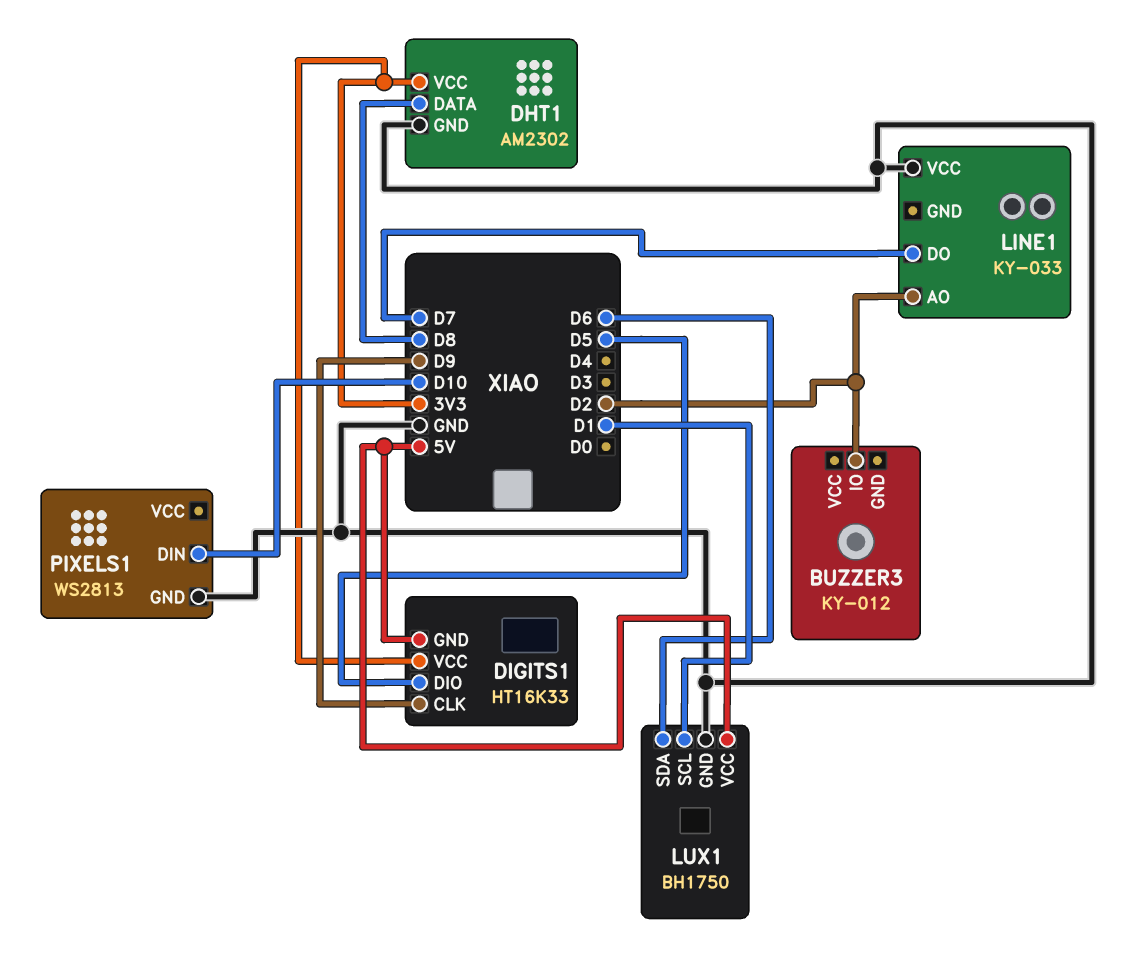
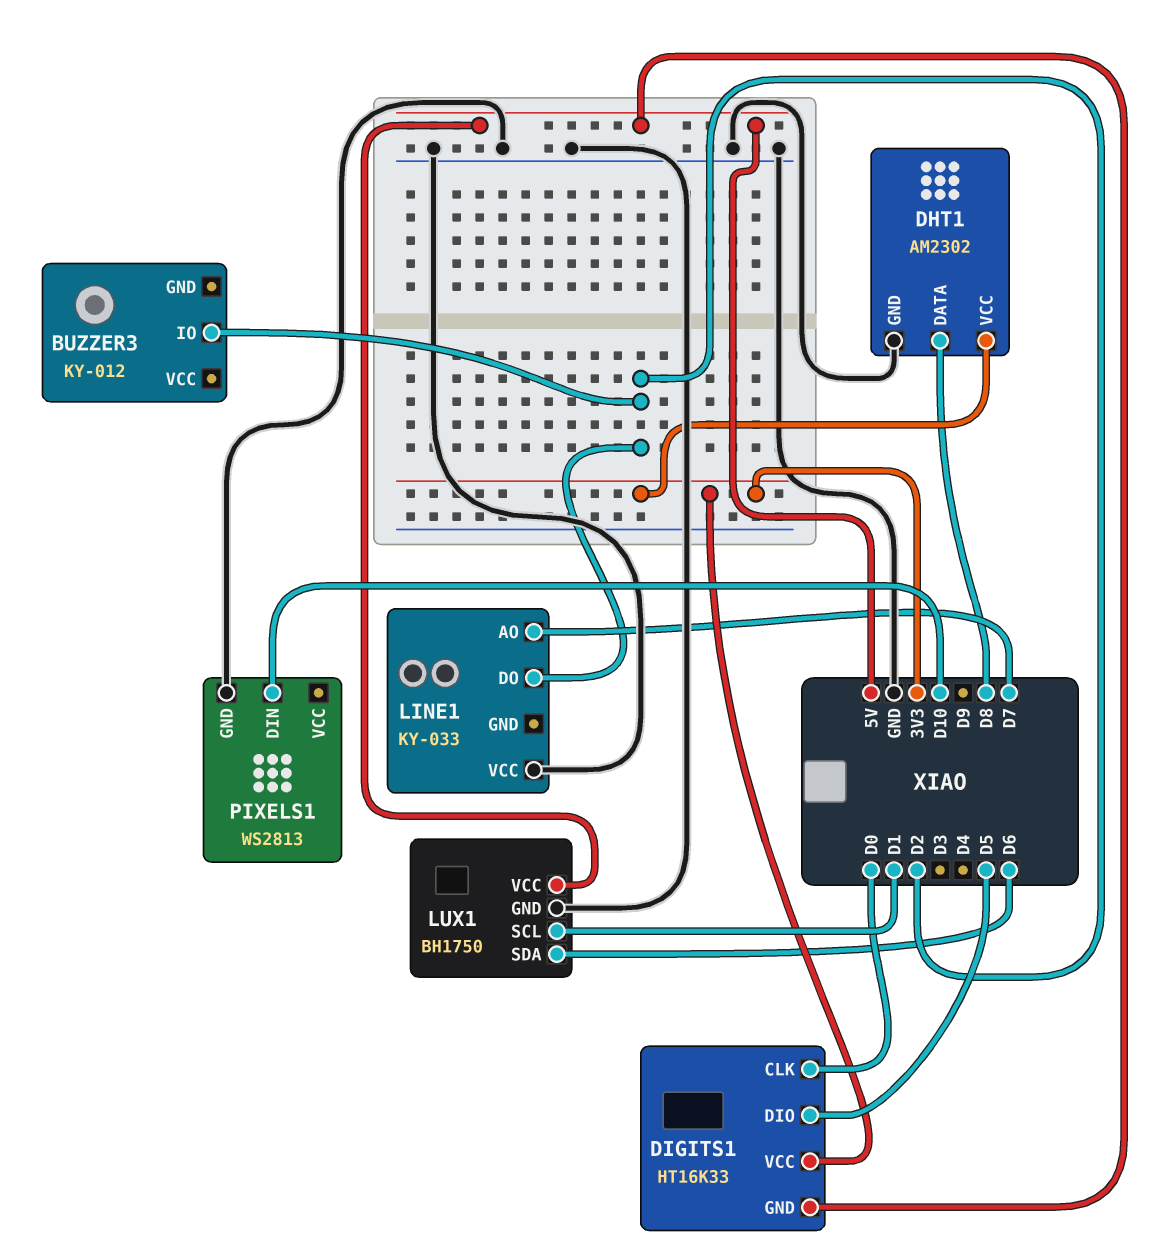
DIGITS1 pin CLK: D9 -> D0
LINE1 pin AO: D2 -> D7
LINE1 pin DO: D7 -> D2

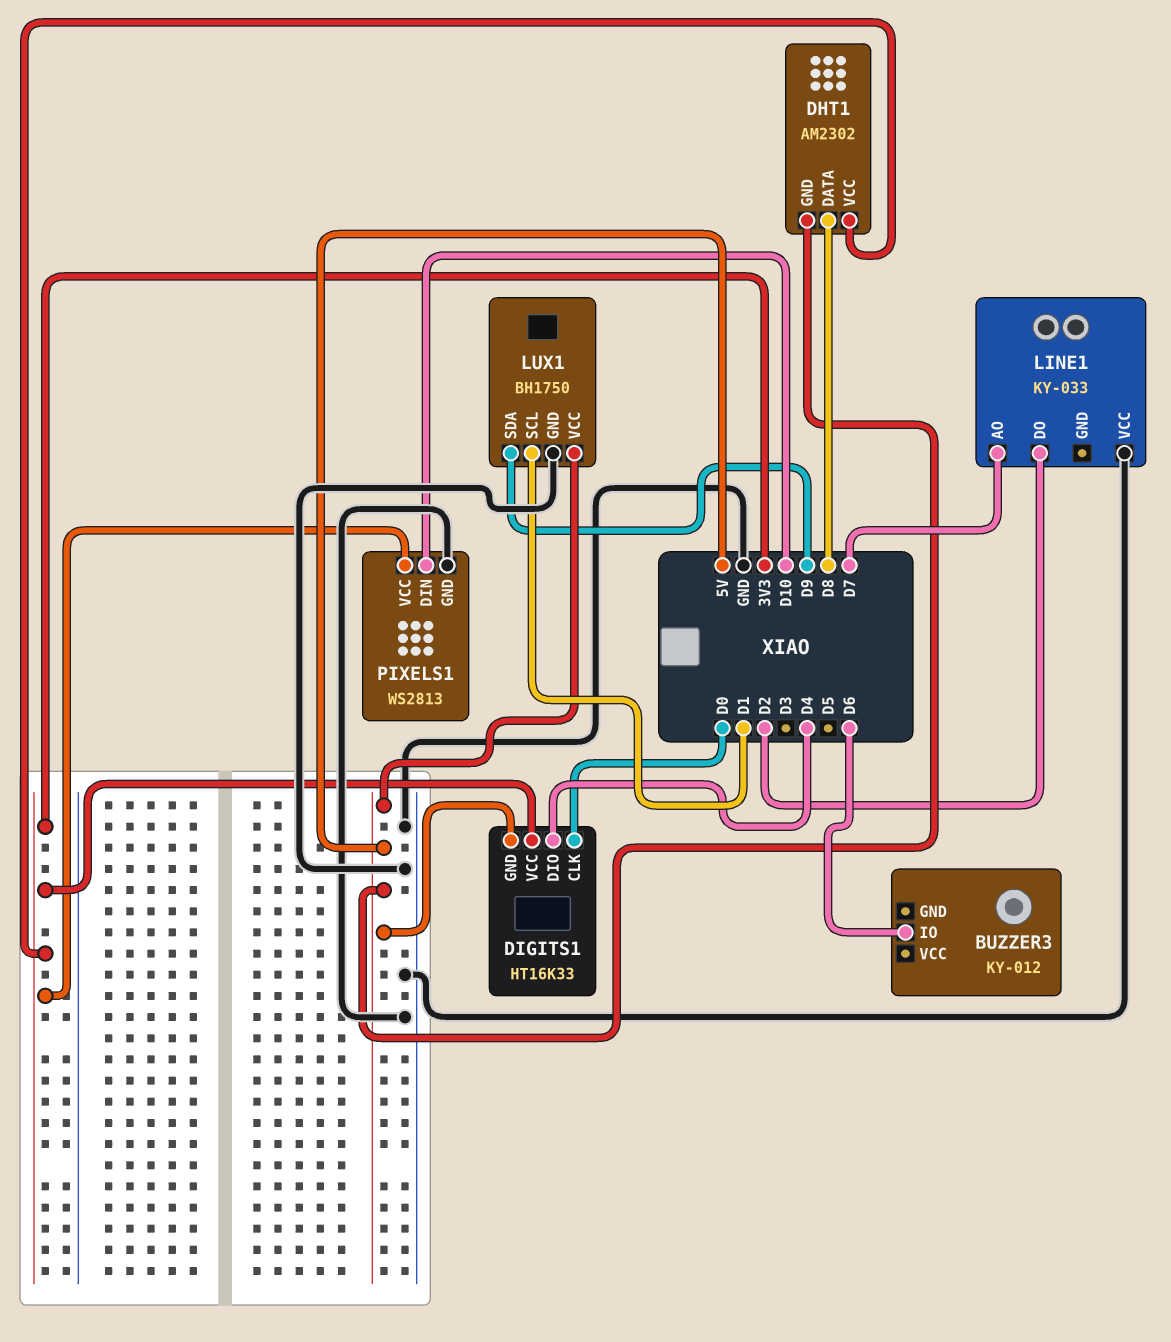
BUZZER3 pin IO: D2 -> D6
DHT1 pin GND: GND -> 5V
DIGITS1 pin DIO: D5 -> D4
LUX1 pin SDA: D6 -> D9
PIXELS1 pin VCC: none -> 3V3

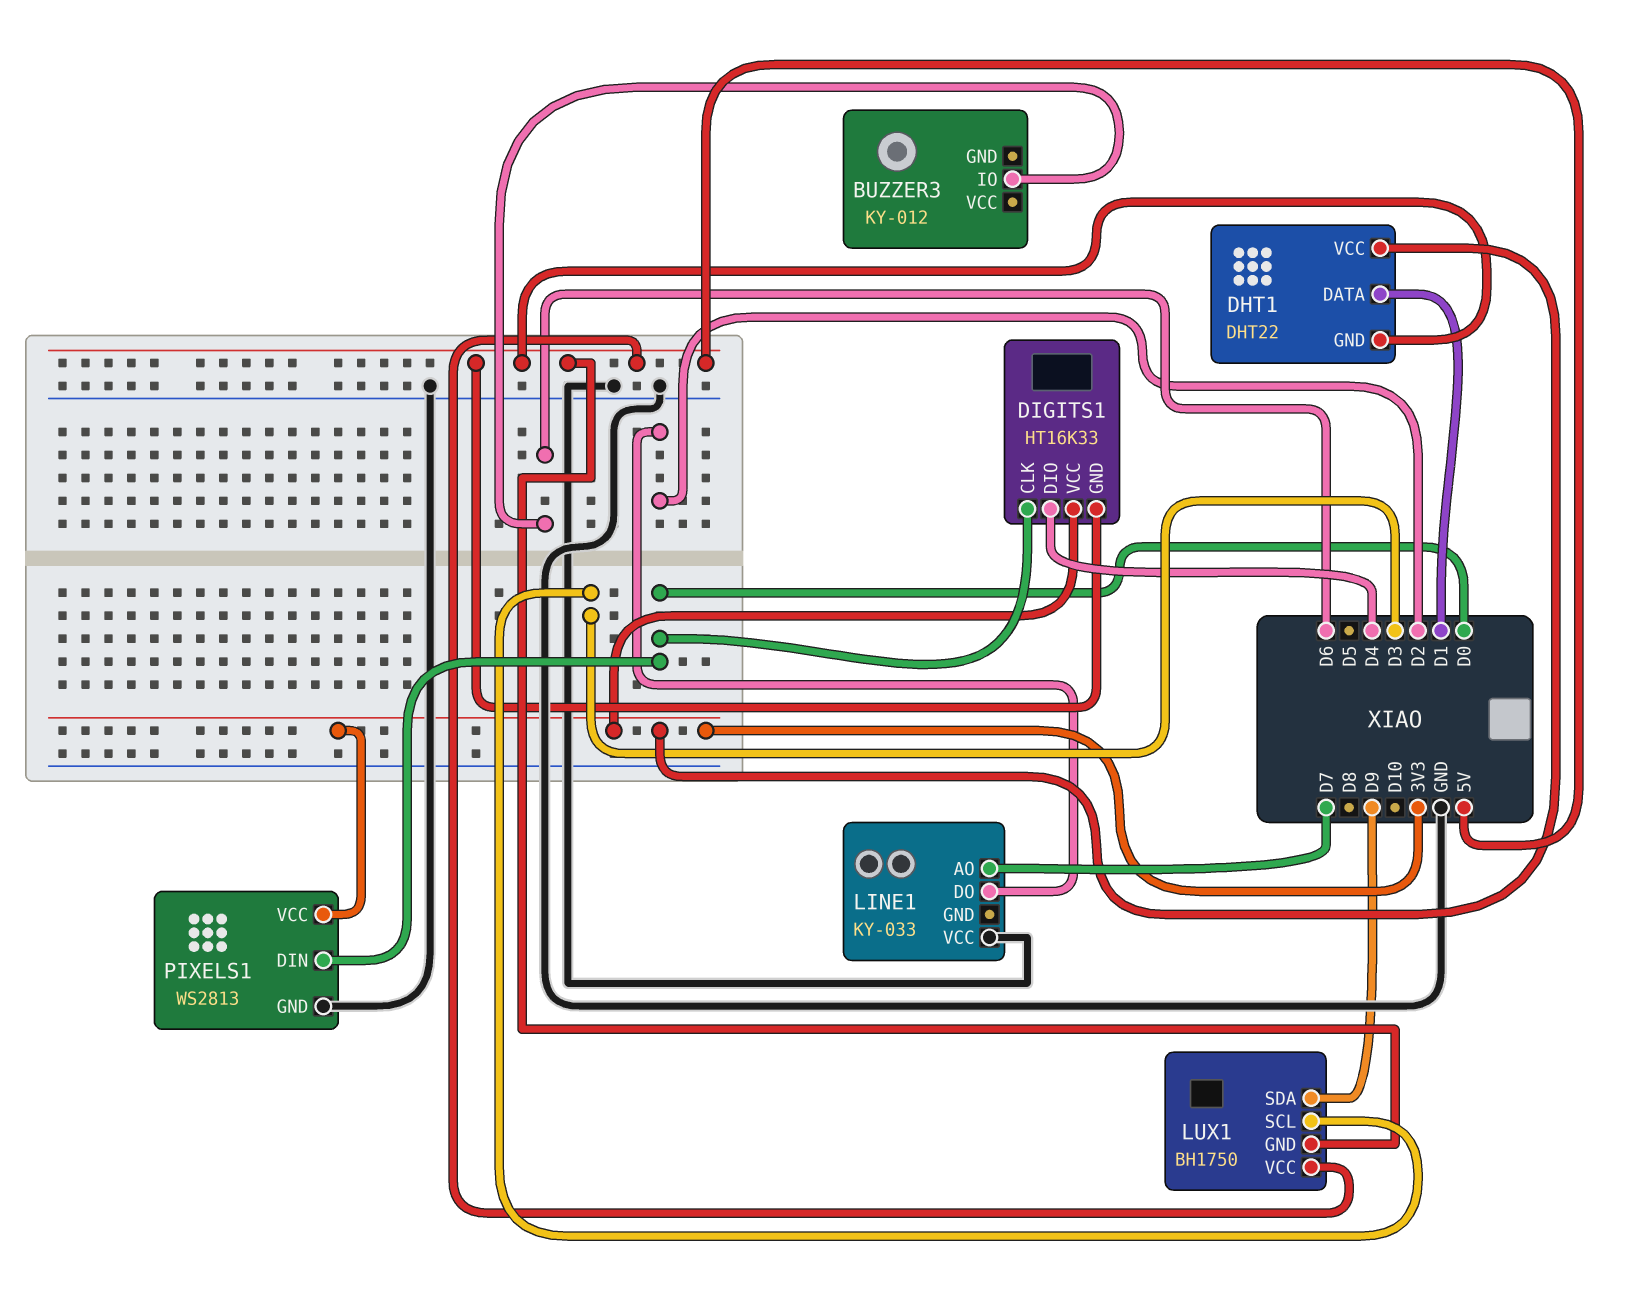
DHT1: AM2302 -> DHT22
DHT1 pin DATA: D8 -> D1
LUX1 pin GND: GND -> 5V
LUX1 pin SCL: D1 -> D3
PIXELS1 pin DIN: D10 -> D0

